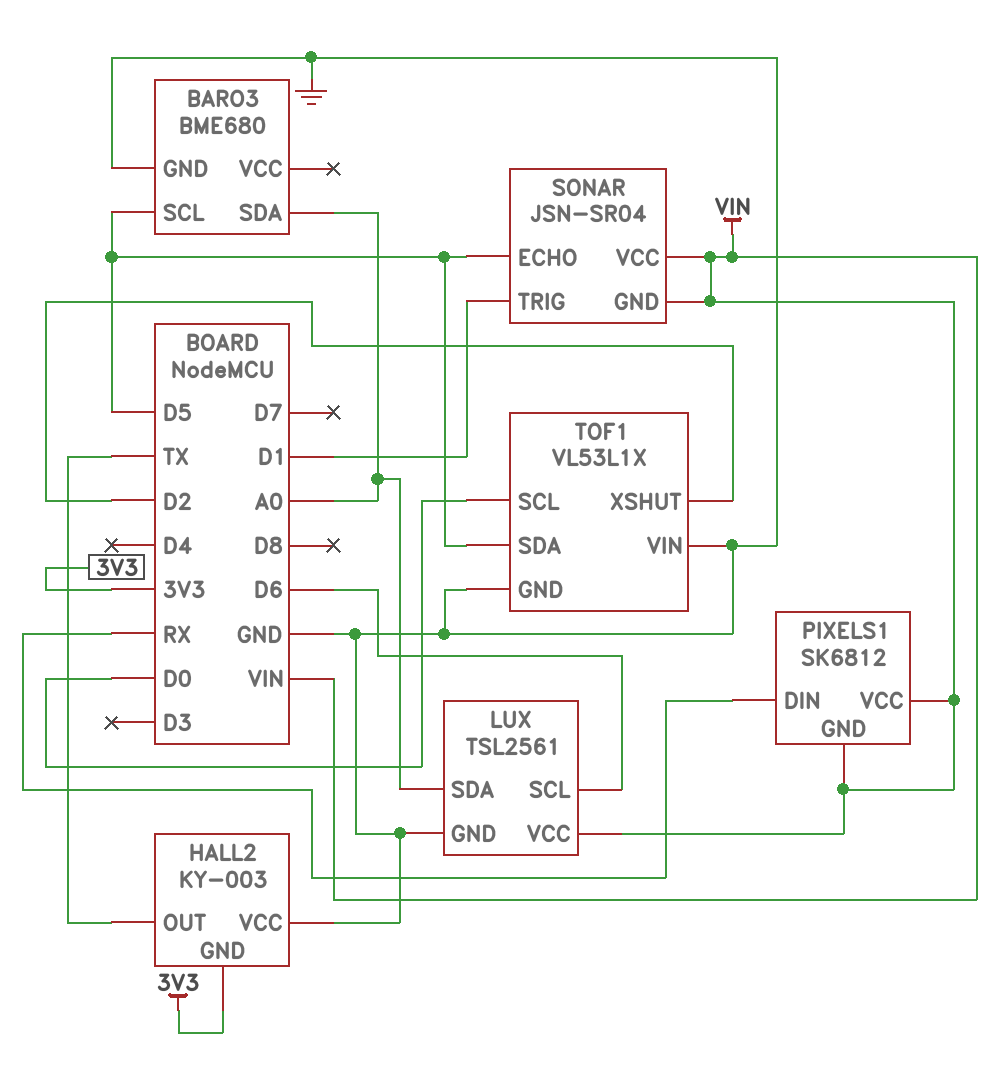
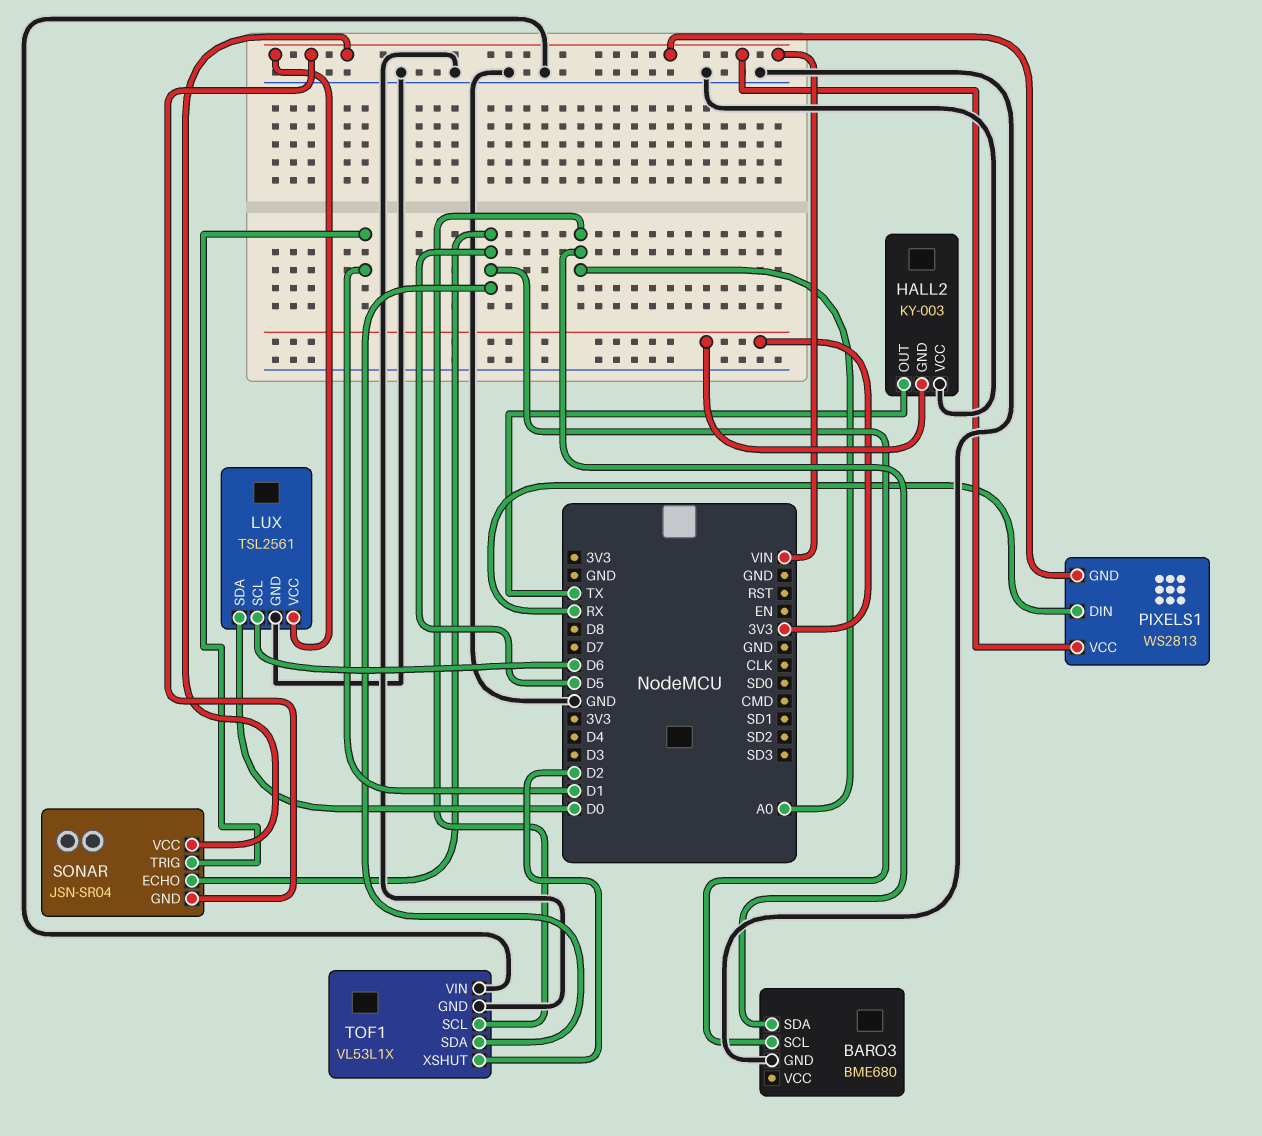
LUX pin SDA: A0 -> D0
PIXELS1: SK6812 -> WS2813
TOF1 pin SCL: D0 -> A0

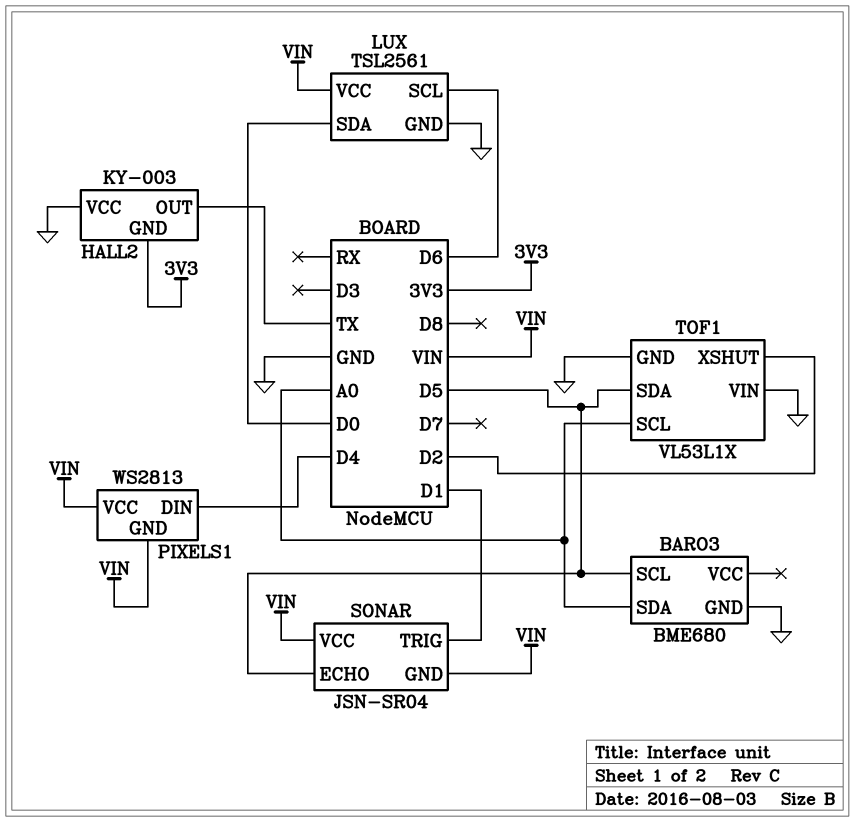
PIXELS1 pin DIN: RX -> D4

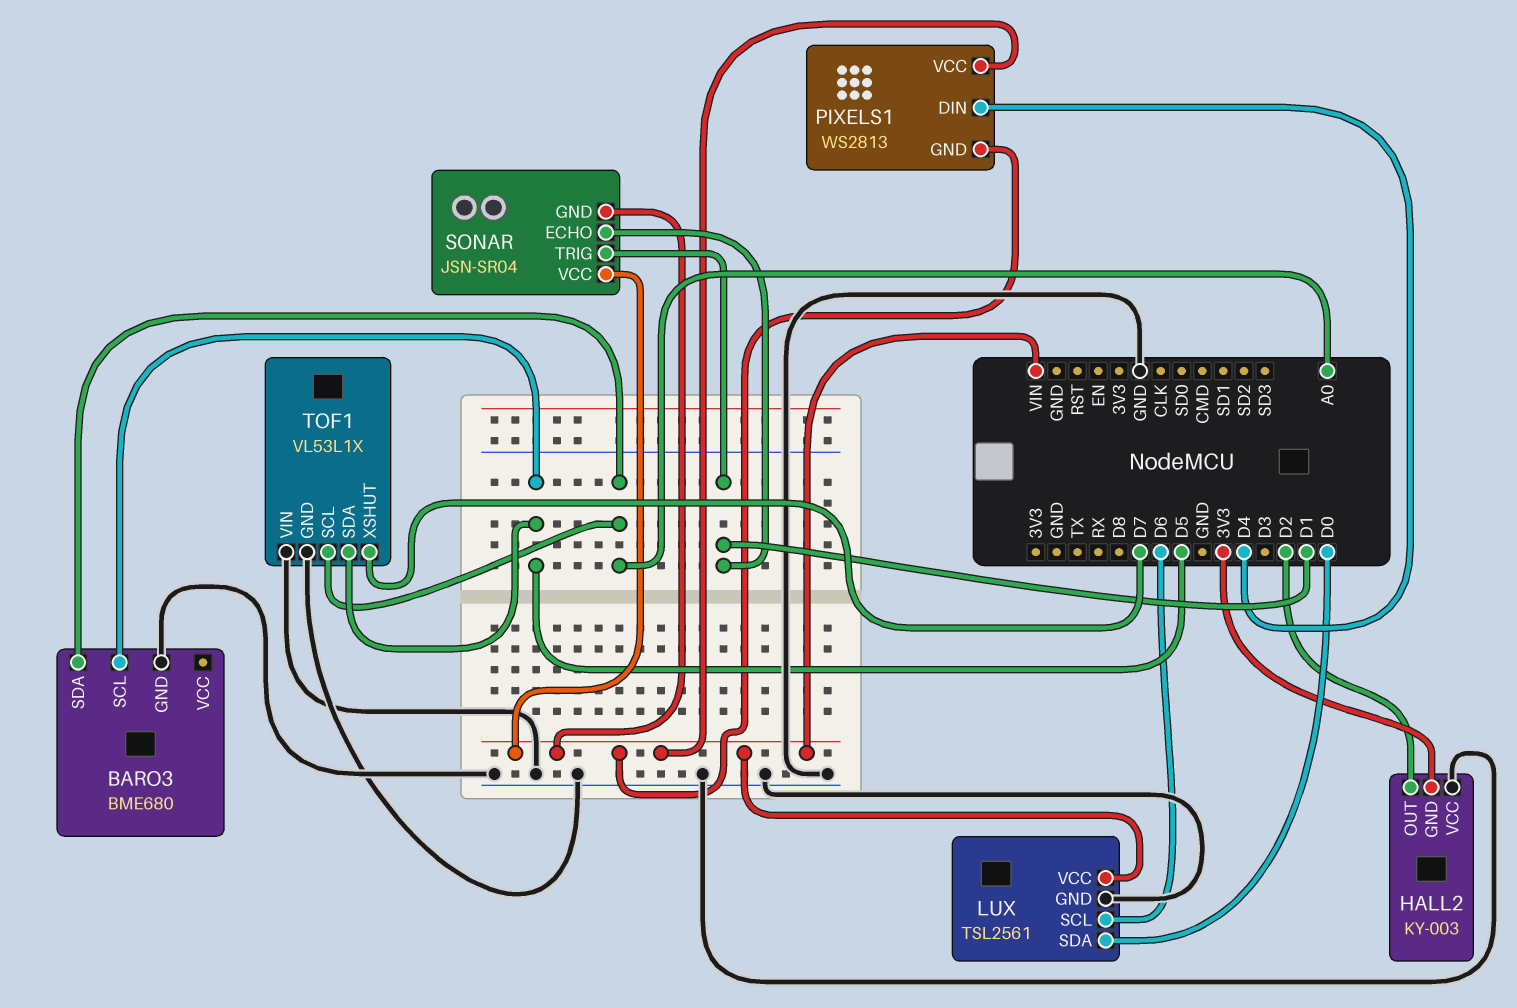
HALL2 pin OUT: TX -> D2
SONAR pin ECHO: D5 -> D1
TOF1 pin XSHUT: D2 -> D7

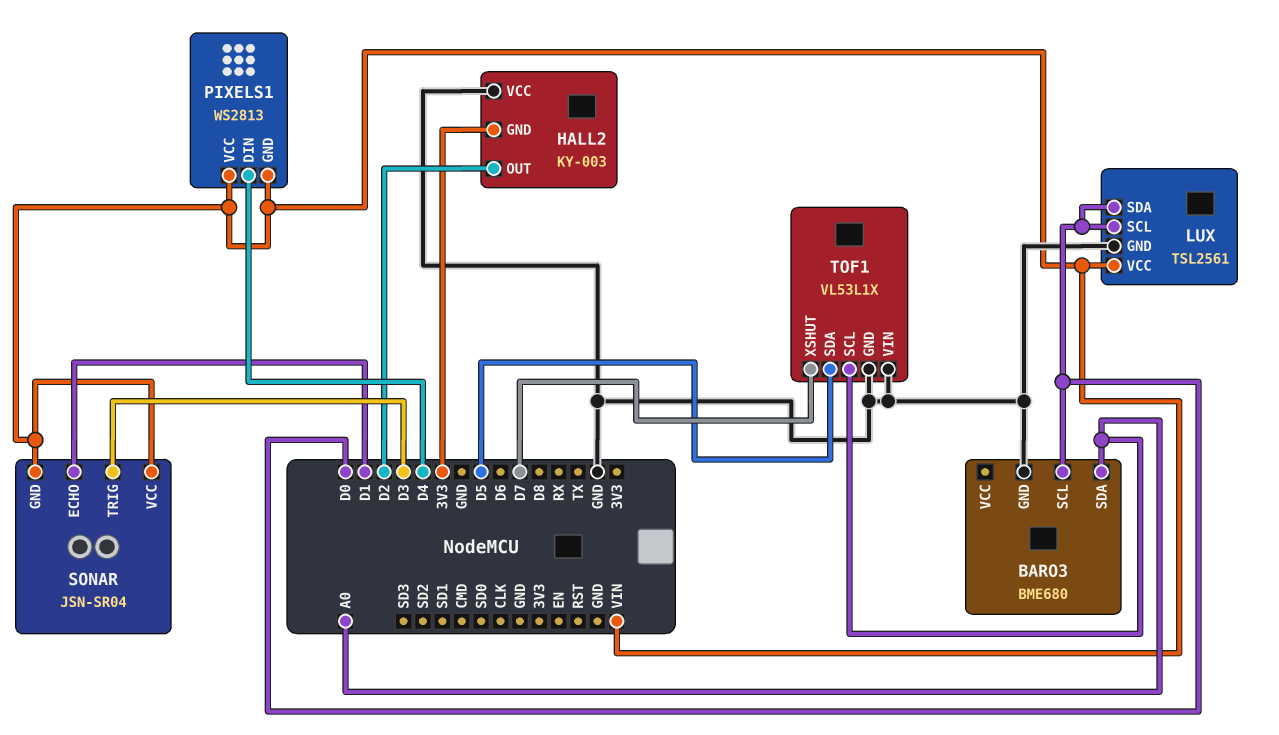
BARO3 pin SCL: D5 -> D0
LUX pin SCL: D6 -> D0
SONAR pin TRIG: D1 -> D3

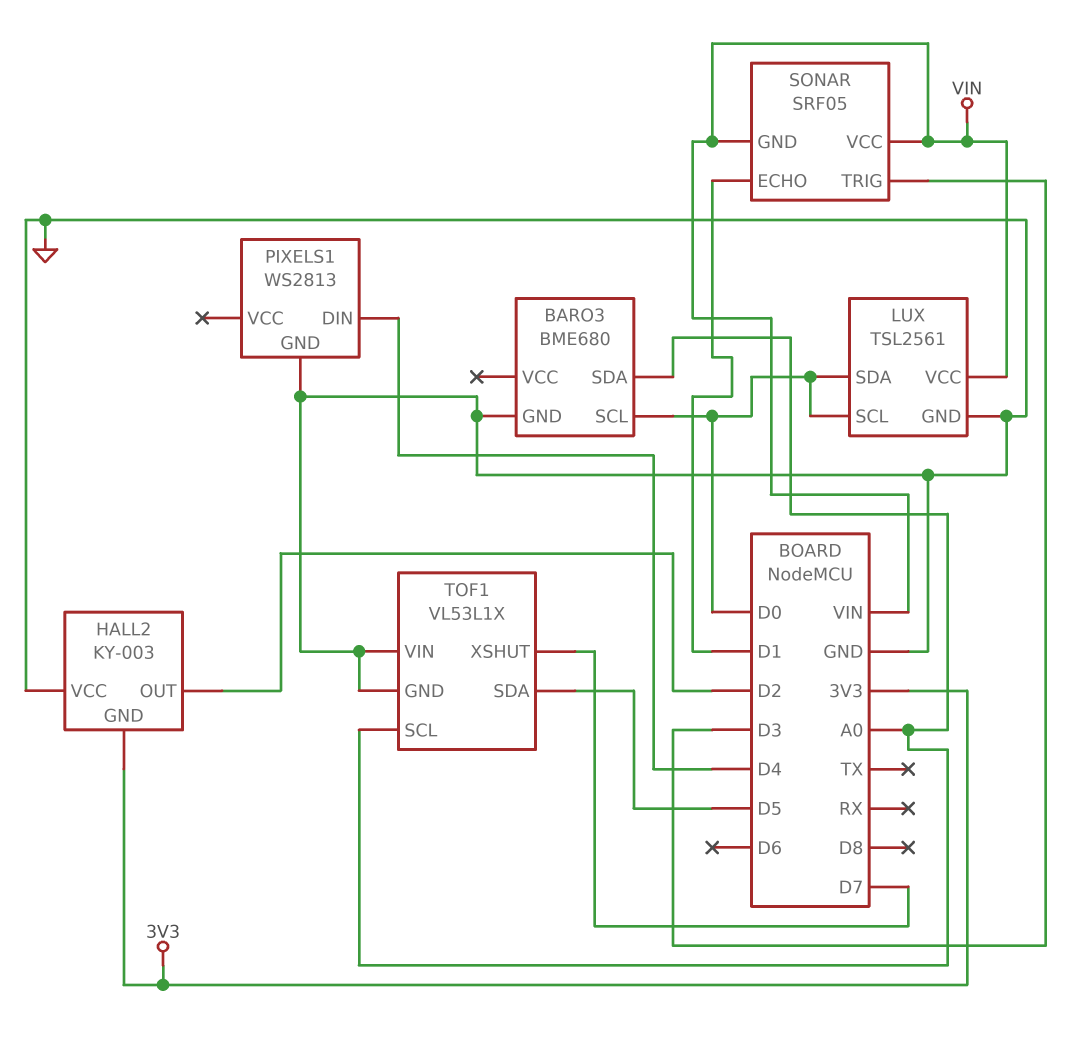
PIXELS1 pin GND: VIN -> GND
PIXELS1 pin VCC: VIN -> none
SONAR: JSN-SR04 -> SRF05

